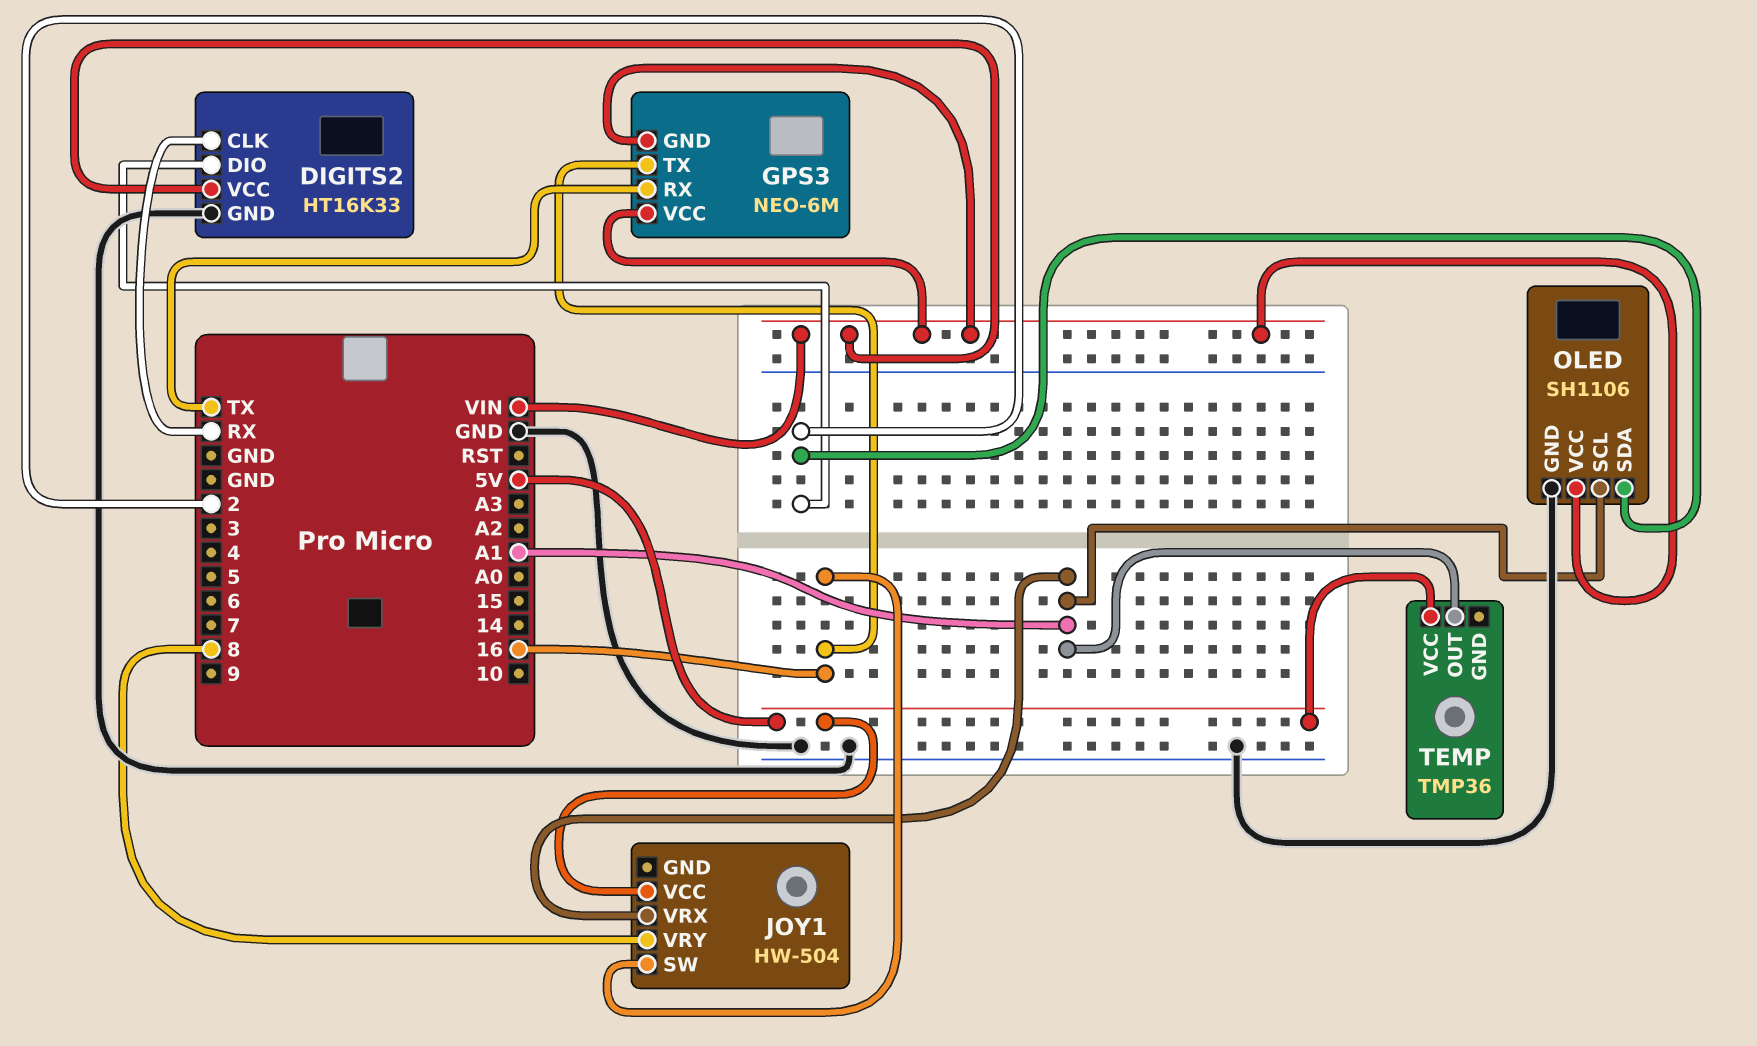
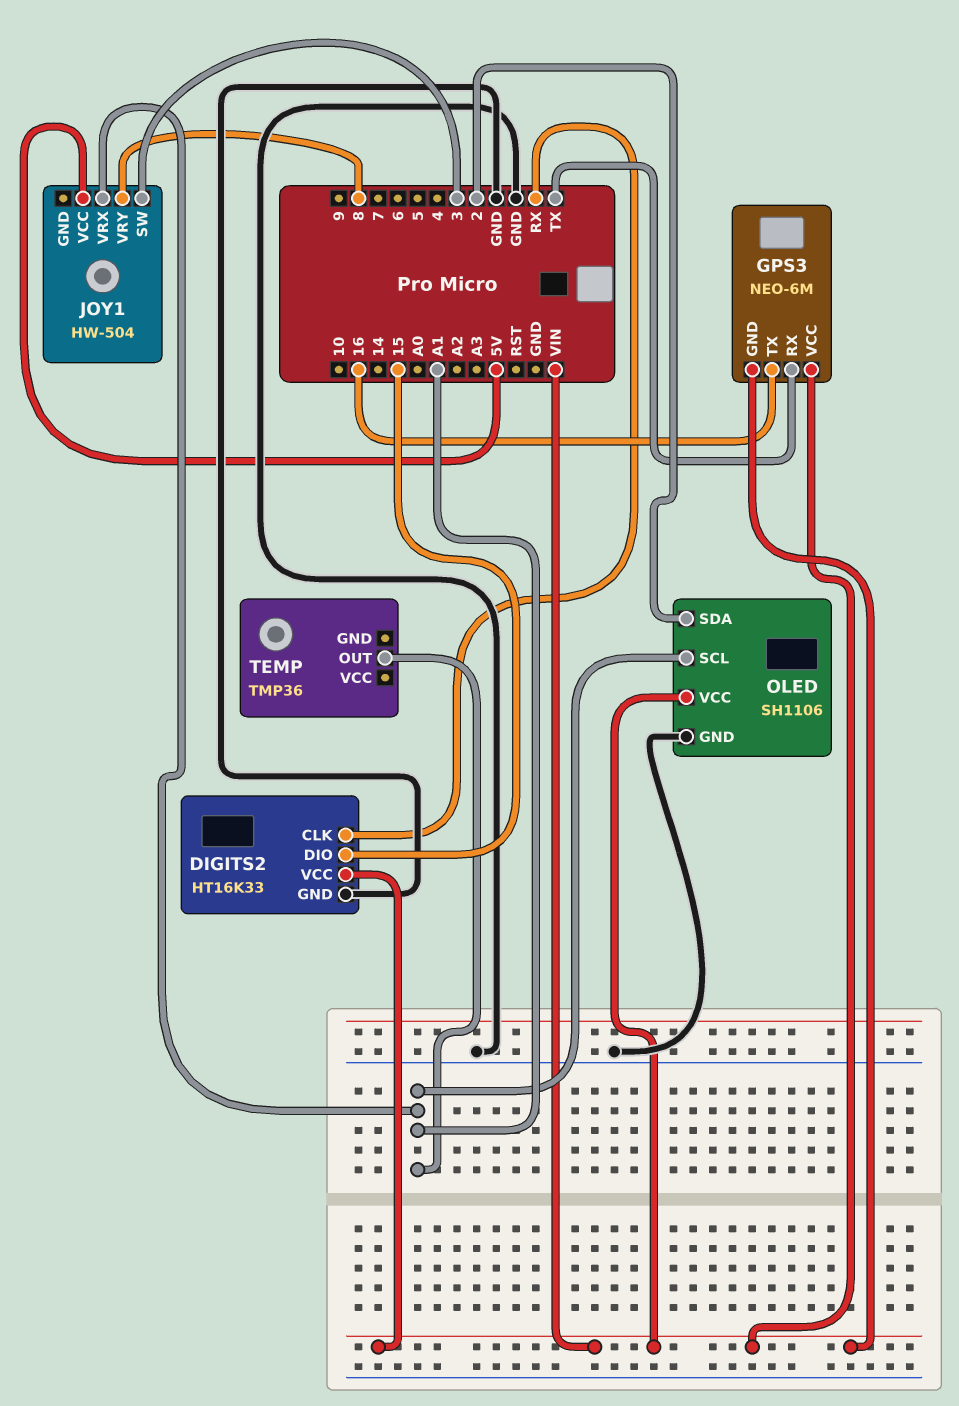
DIGITS2 pin DIO: 2 -> 15
JOY1 pin SW: 16 -> 3
TEMP pin VCC: 5V -> none

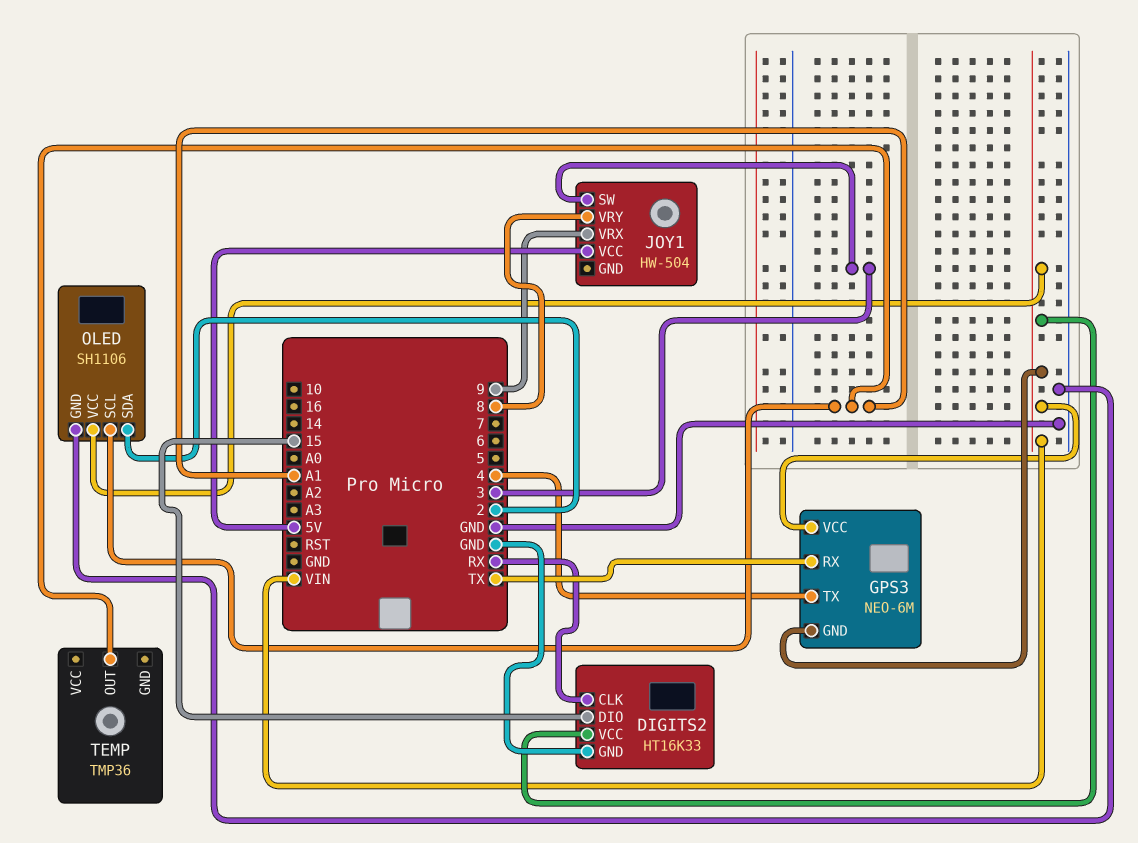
GPS3 pin TX: 16 -> 4
JOY1 pin VRX: A1 -> 9

